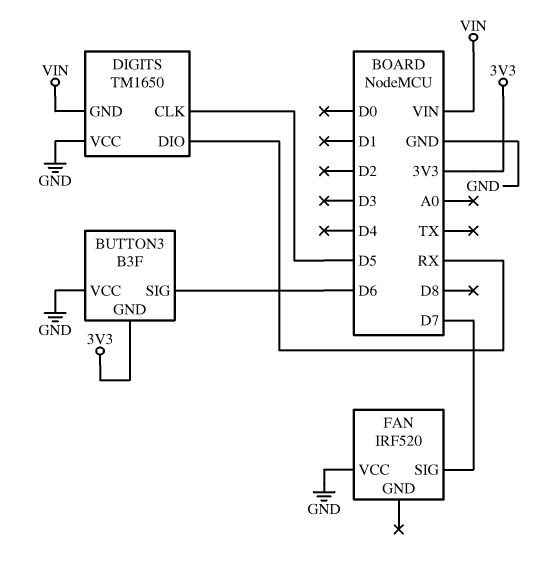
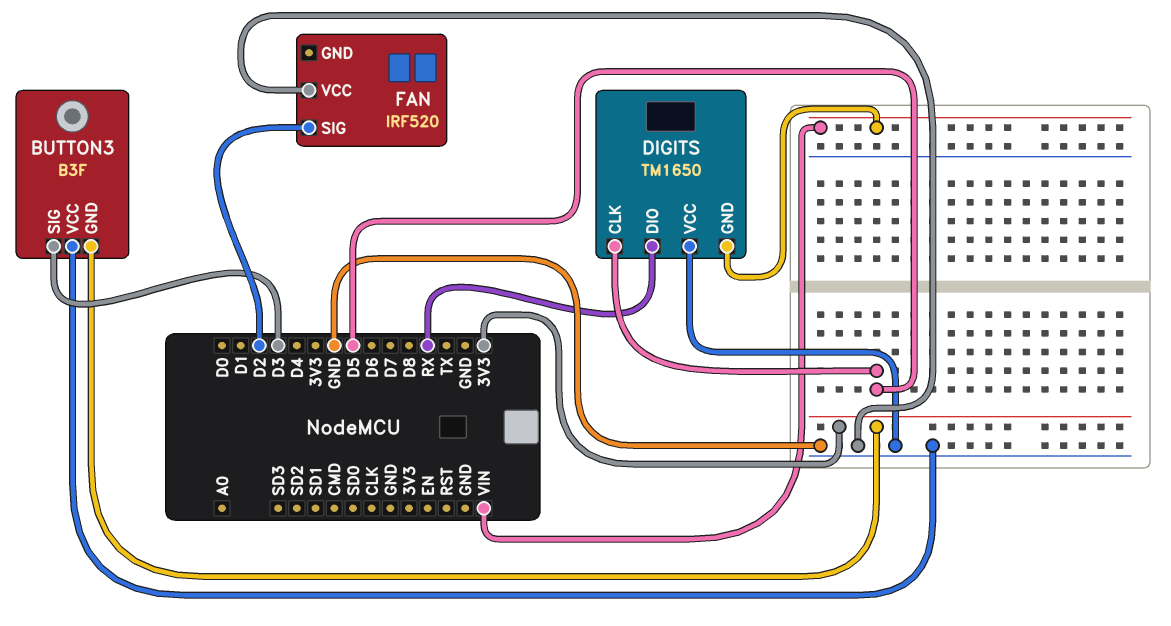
BUTTON3 pin SIG: D6 -> D3
FAN pin SIG: D7 -> D2

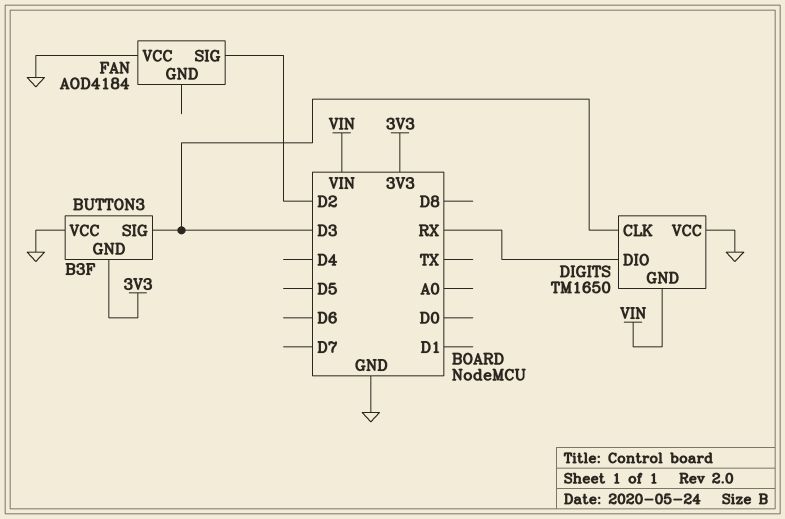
DIGITS pin CLK: D5 -> D3
FAN: IRF520 -> AOD4184

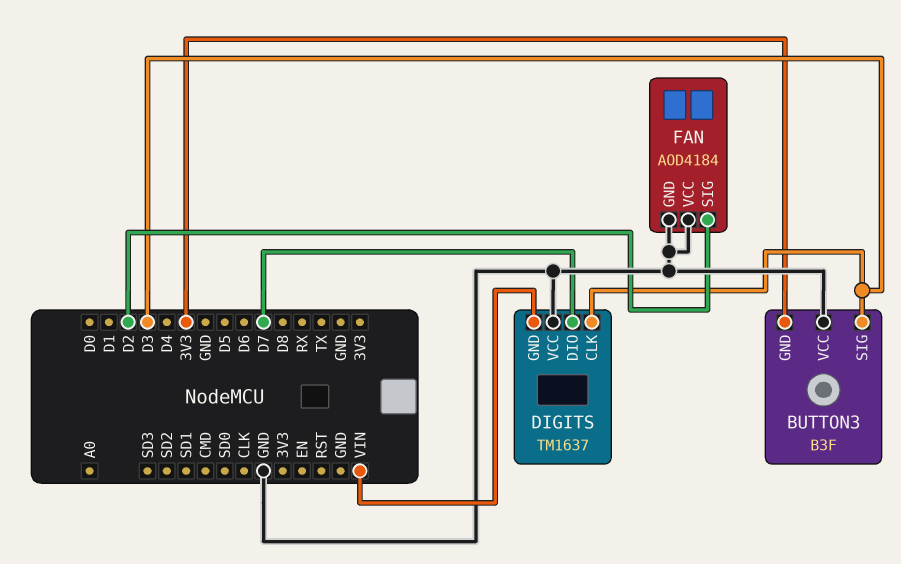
DIGITS: TM1650 -> TM1637
DIGITS pin DIO: RX -> D7
FAN pin GND: none -> GND

